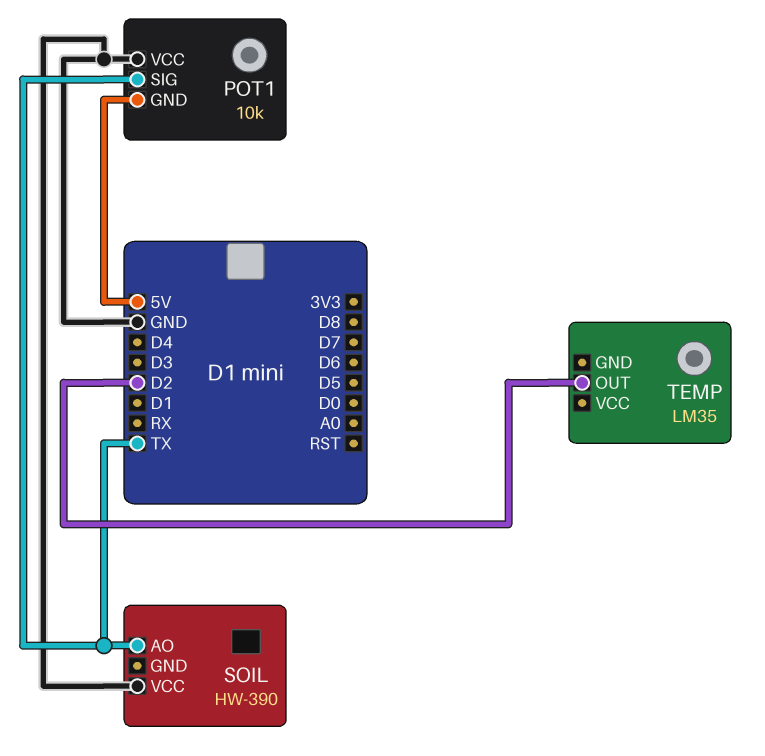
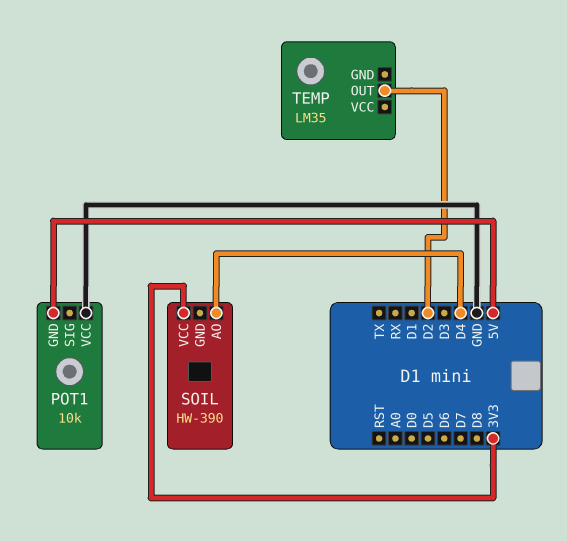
POT1 pin SIG: TX -> none
SOIL pin AO: TX -> D4
SOIL pin VCC: GND -> 3V3

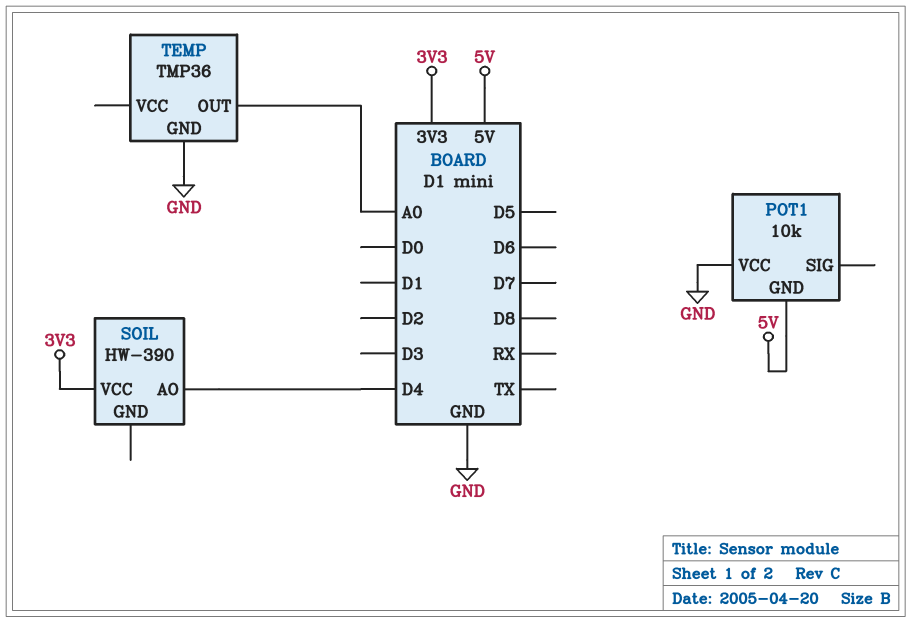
TEMP: LM35 -> TMP36
TEMP pin GND: none -> GND
TEMP pin OUT: D2 -> A0

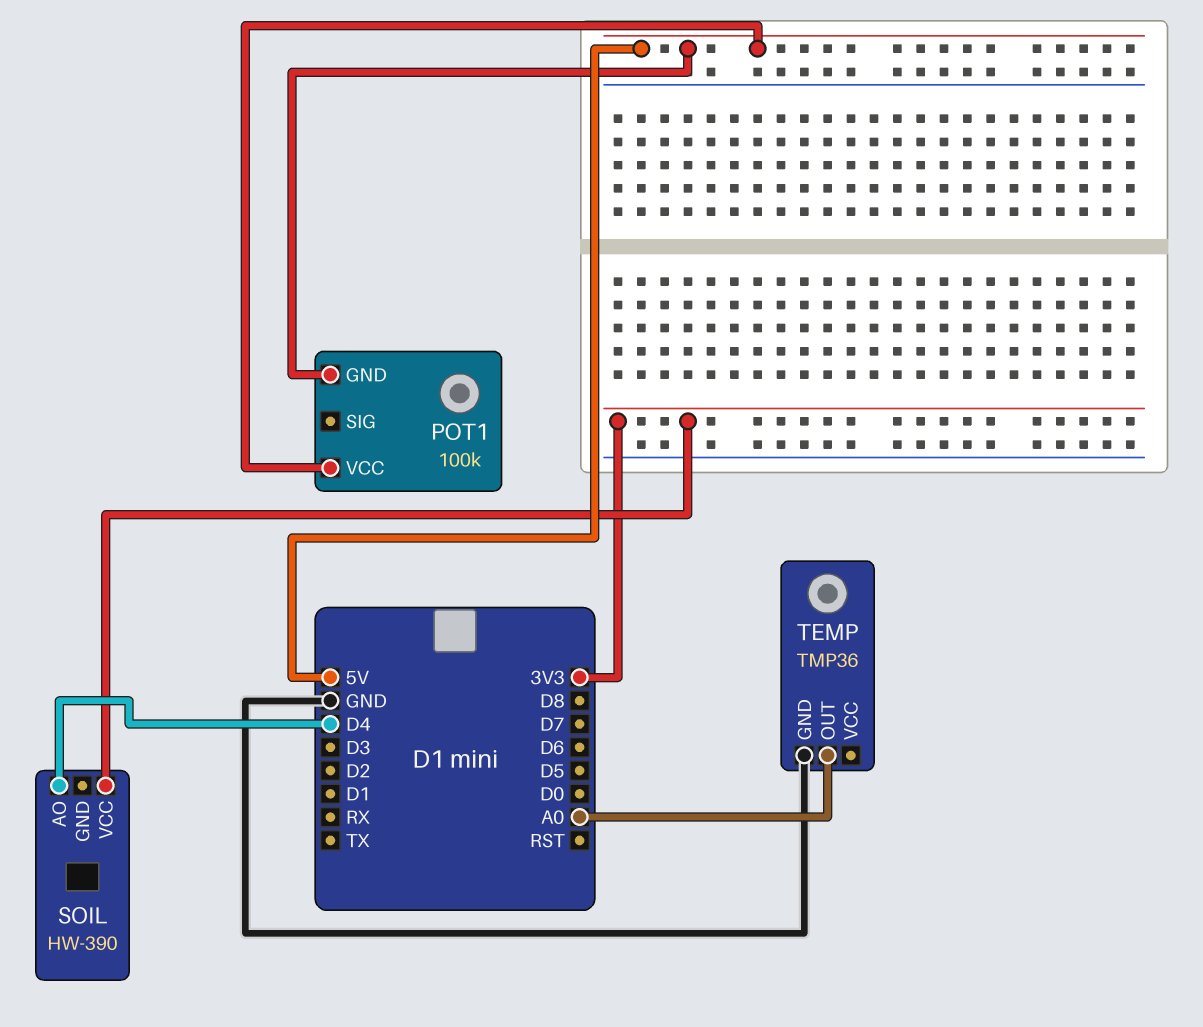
POT1: 10k -> 100k
POT1 pin VCC: GND -> 5V

